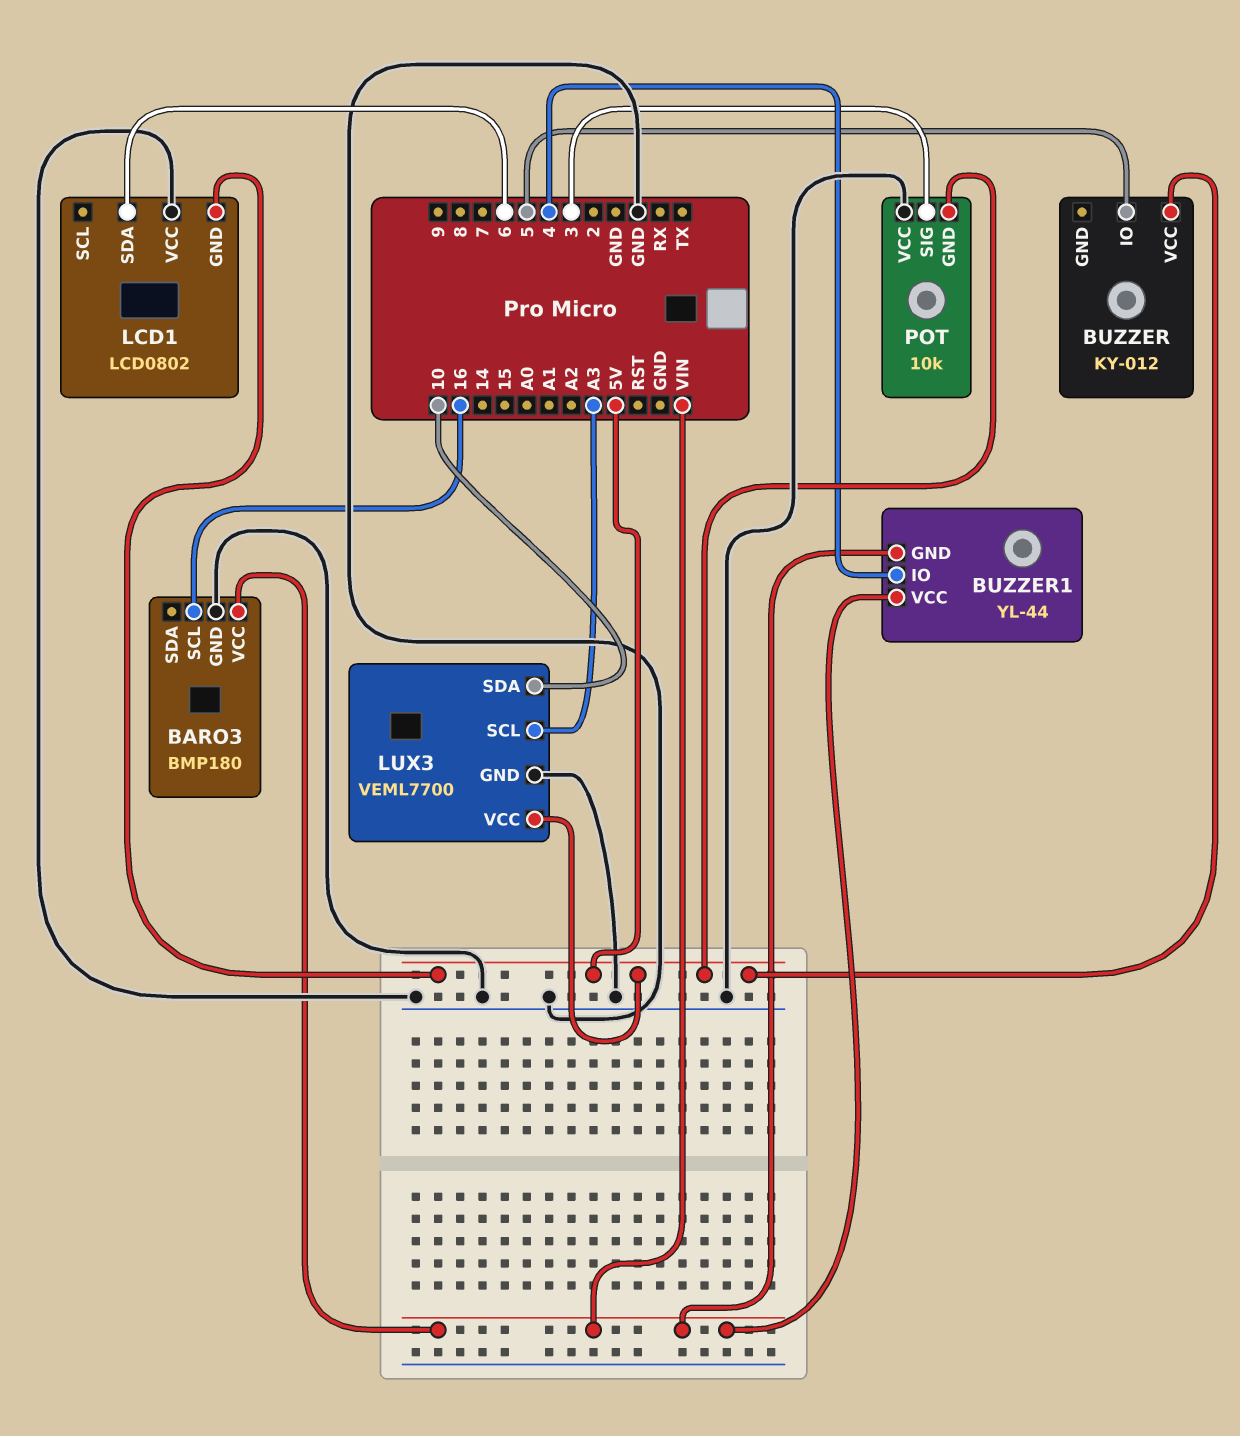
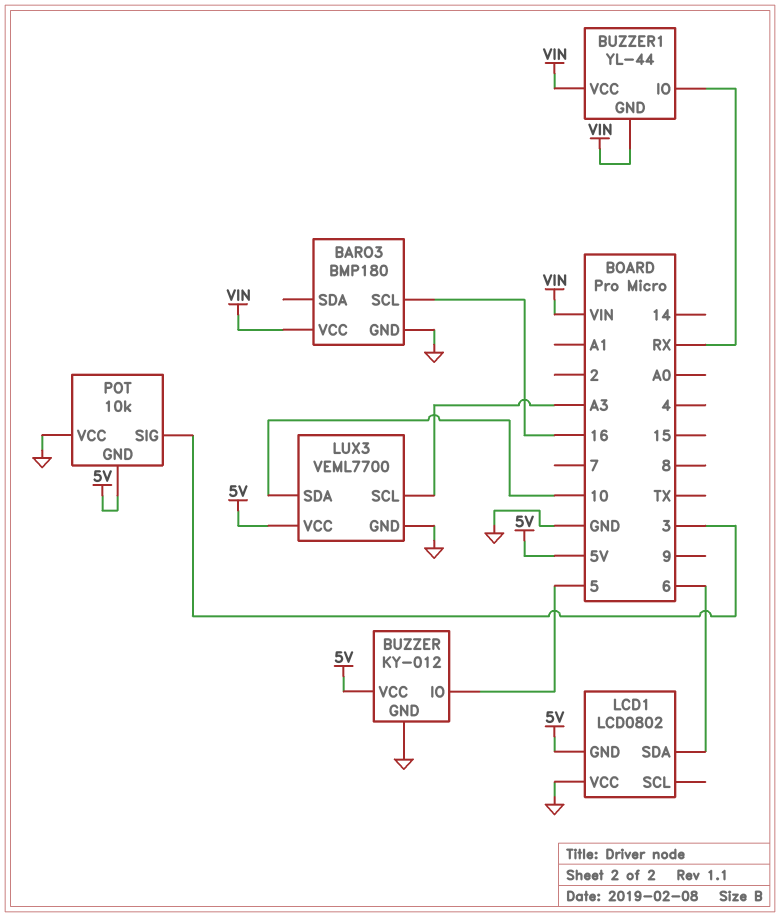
BUZZER pin GND: none -> GND
BUZZER1 pin IO: 4 -> RX

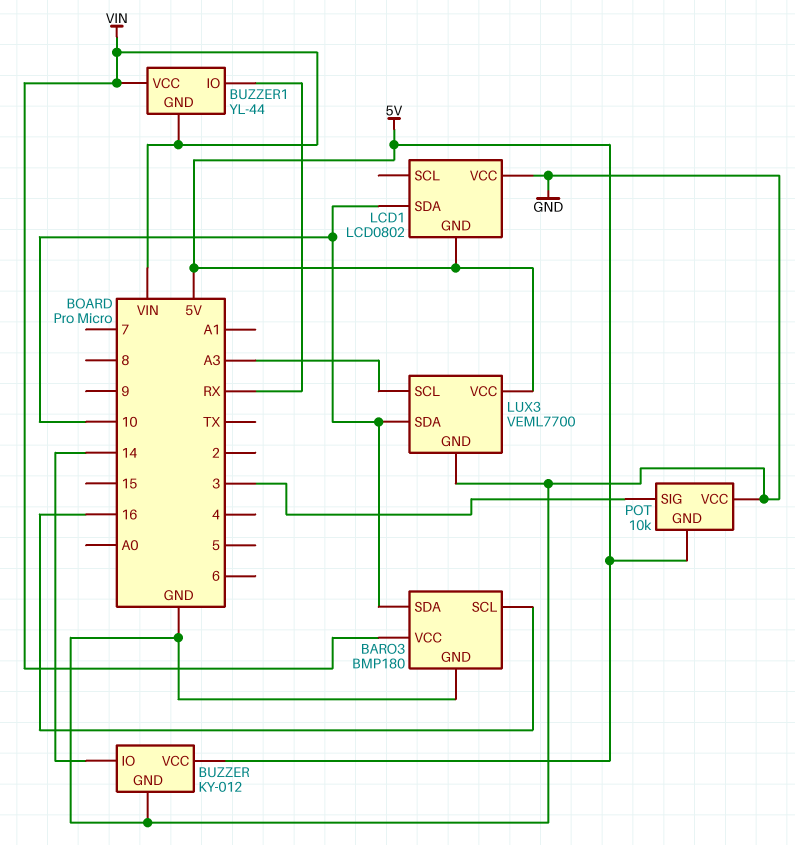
BARO3 pin SDA: none -> 10
BUZZER pin IO: 5 -> 14
LCD1 pin SDA: 6 -> 10

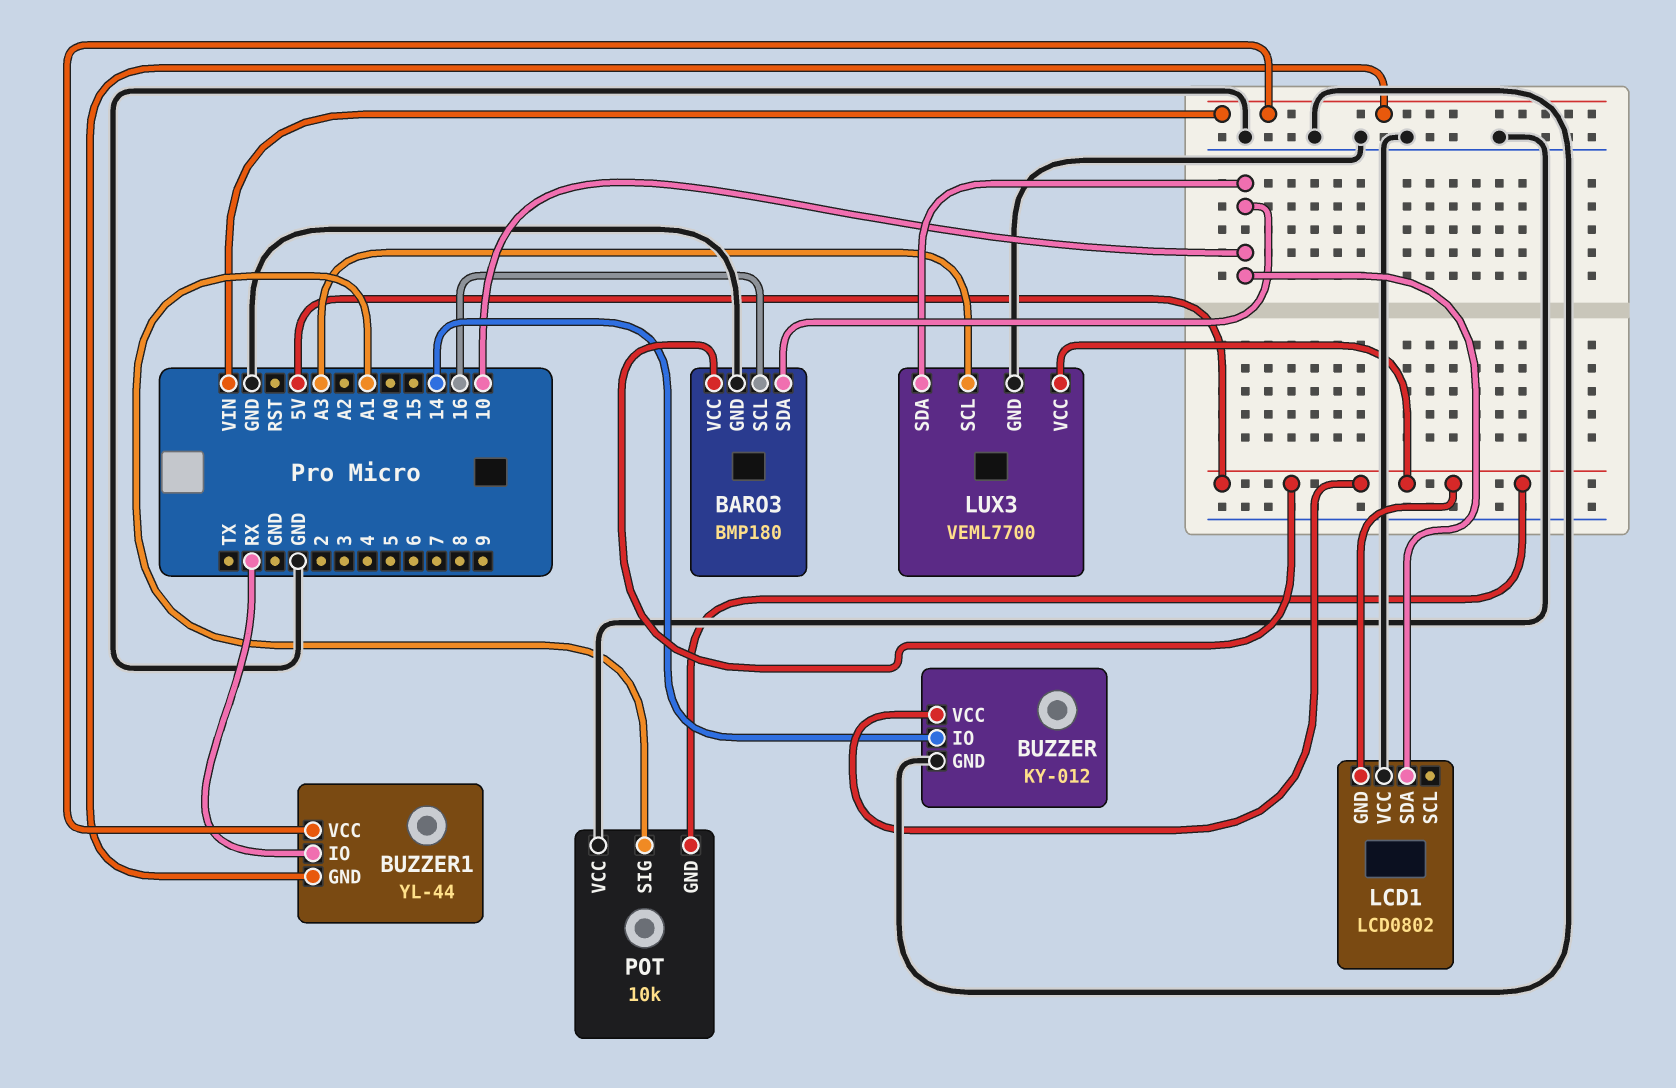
BARO3 pin VCC: VIN -> 5V
POT pin SIG: 3 -> A1

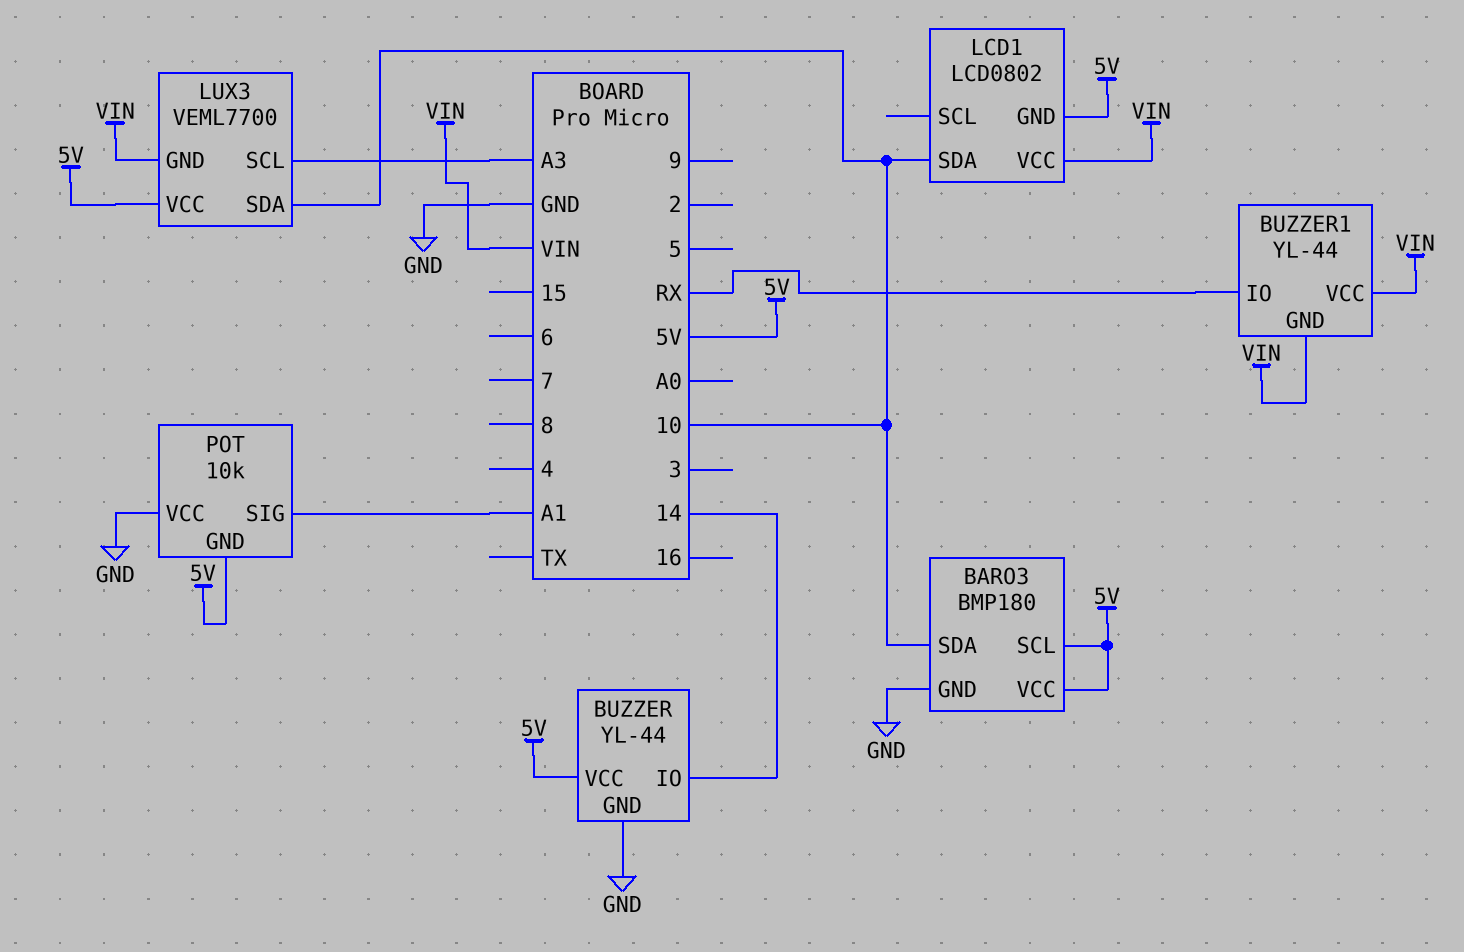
BARO3 pin SCL: 16 -> 5V
BUZZER: KY-012 -> YL-44
LCD1 pin VCC: GND -> VIN
LUX3 pin GND: GND -> VIN

